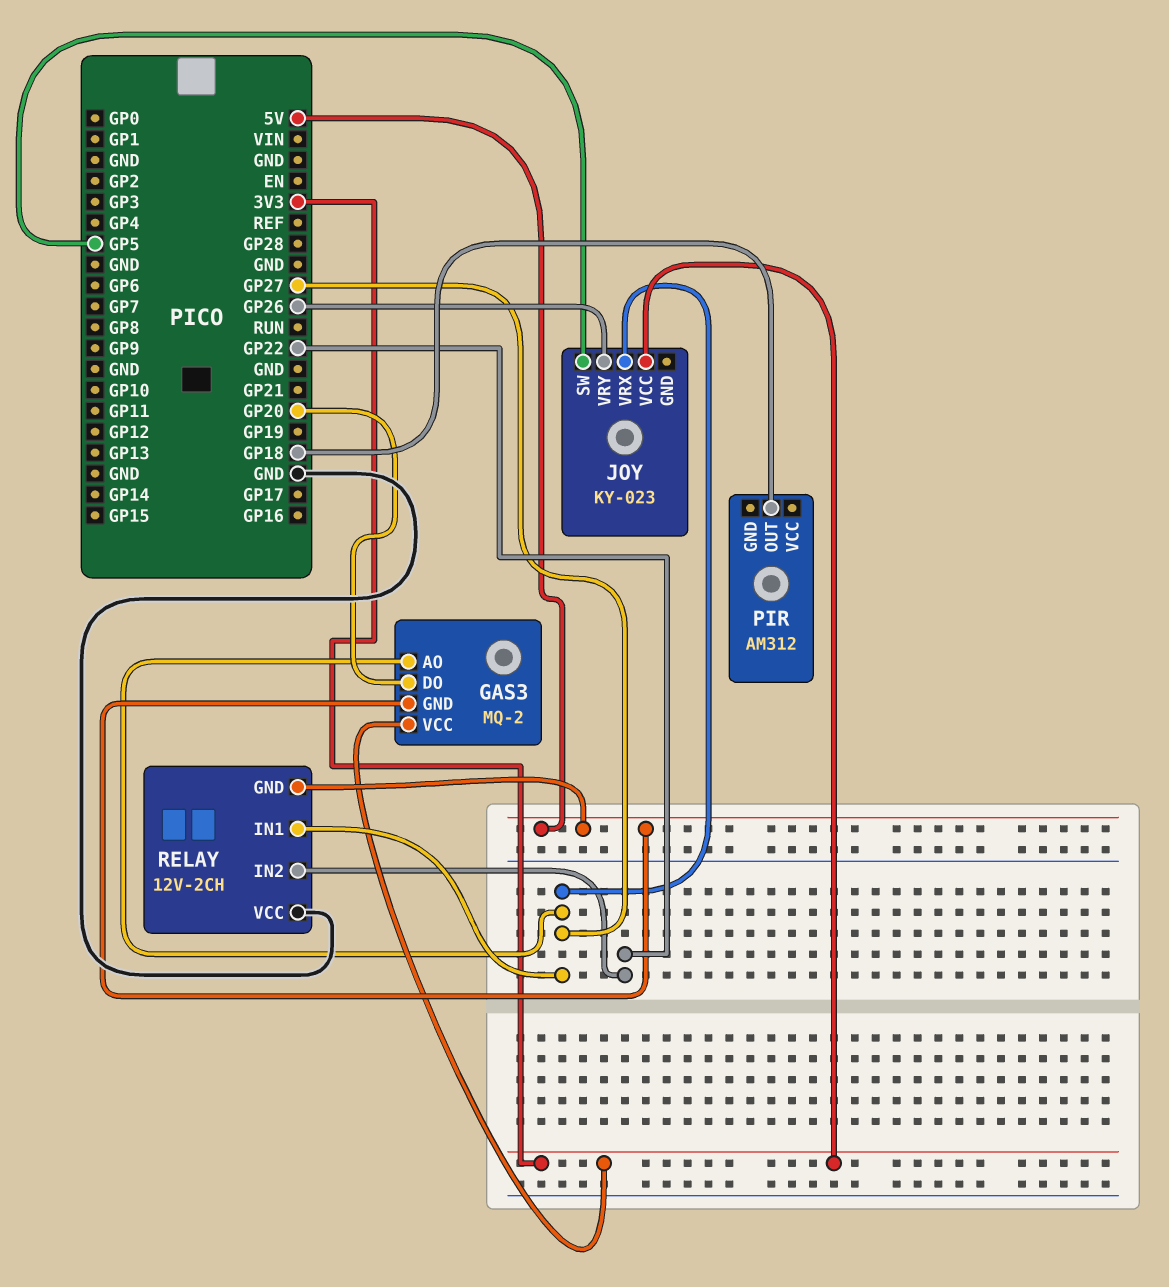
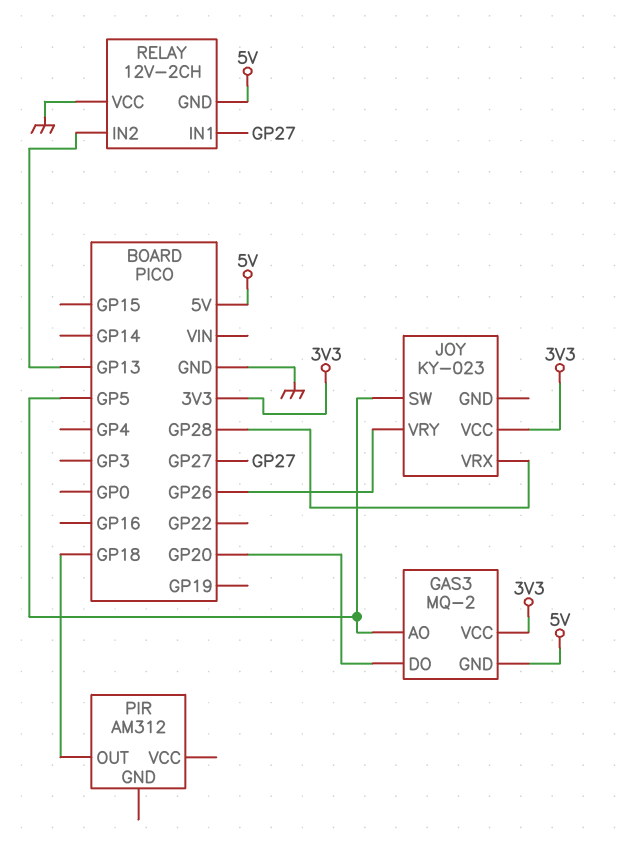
GAS3 pin AO: GP27 -> GP5
JOY pin VRX: GP27 -> GP28
RELAY pin IN2: GP22 -> GP13

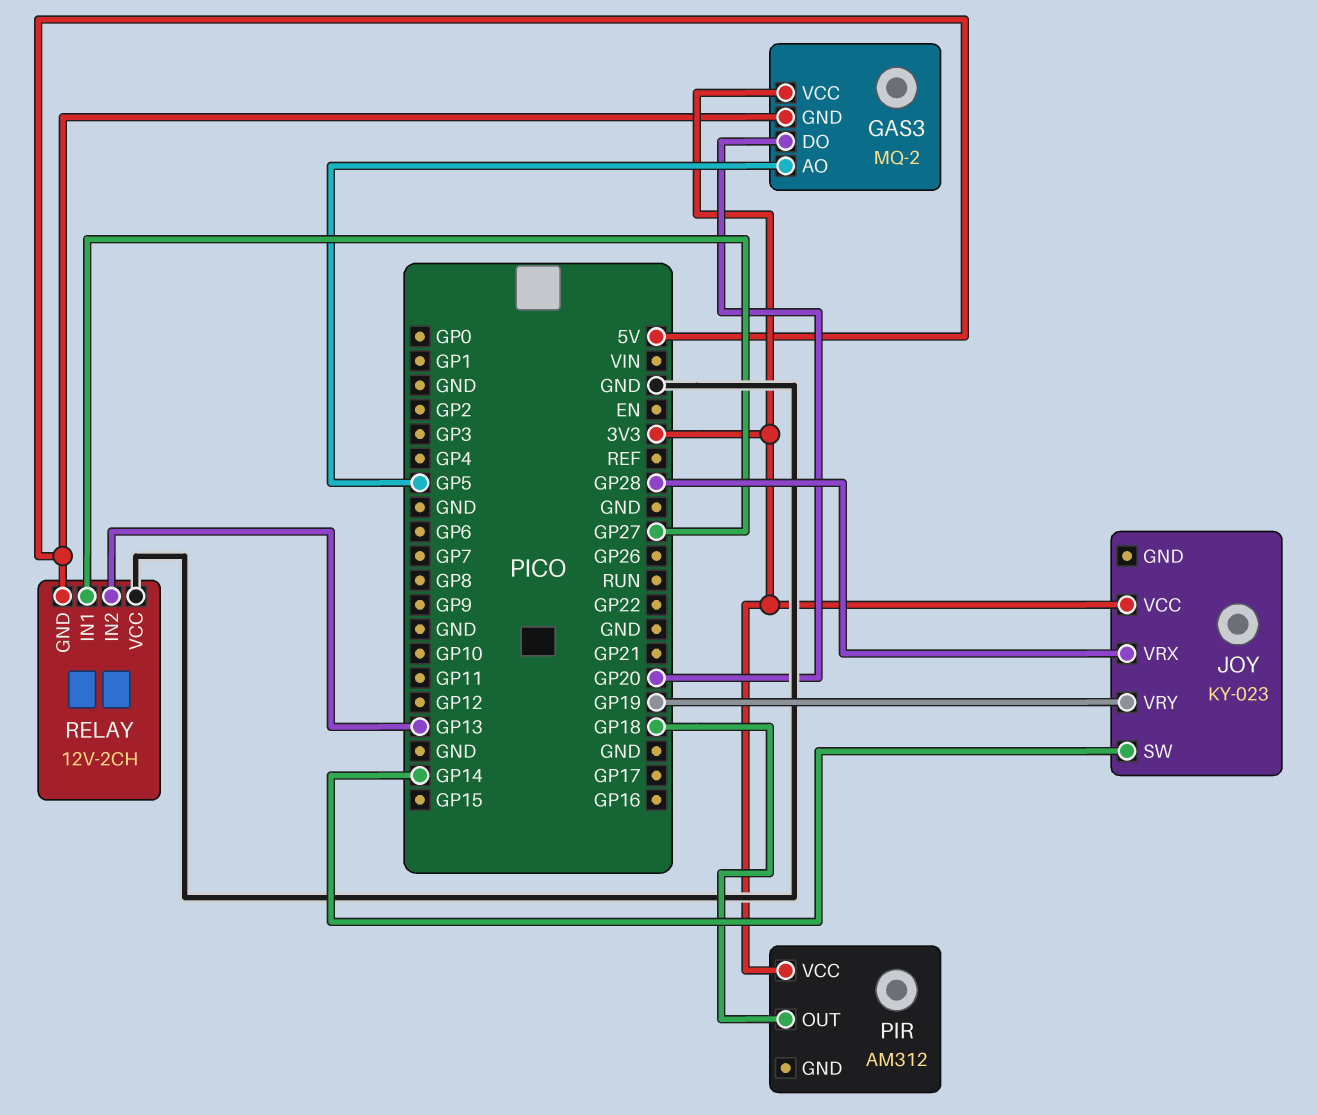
JOY pin SW: GP5 -> GP14
JOY pin VRY: GP26 -> GP19
PIR pin VCC: none -> 3V3

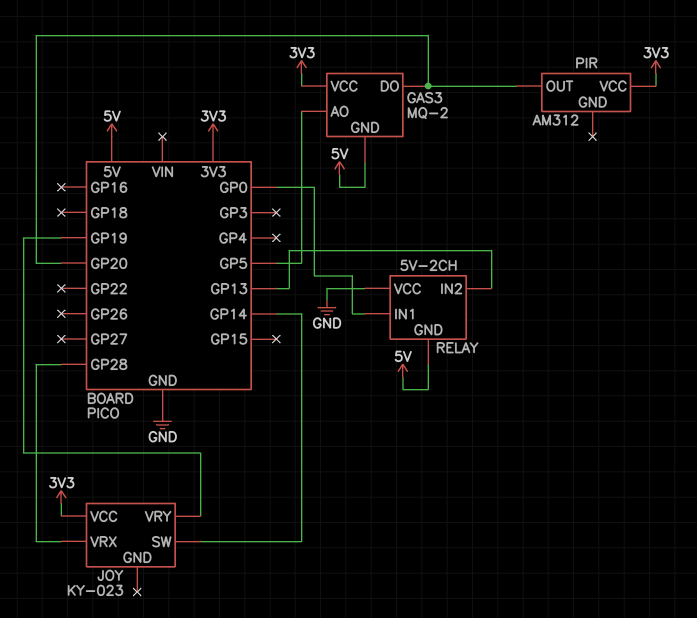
PIR pin OUT: GP18 -> GP20
RELAY: 12V-2CH -> 5V-2CH
RELAY pin IN1: GP27 -> GP0

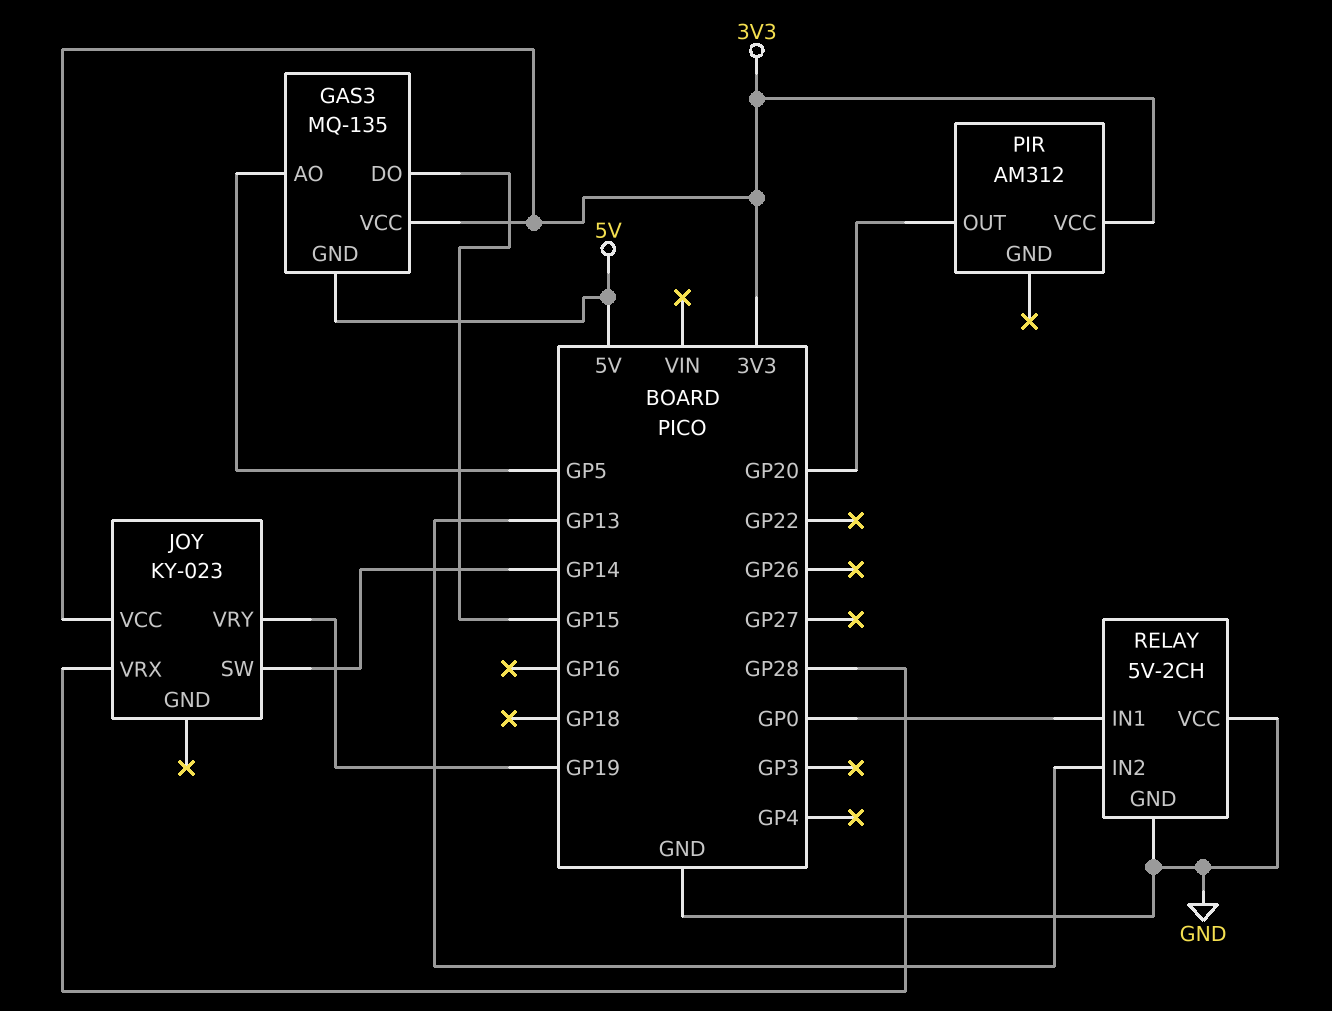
GAS3: MQ-2 -> MQ-135
GAS3 pin DO: GP20 -> GP15
RELAY pin GND: 5V -> GND

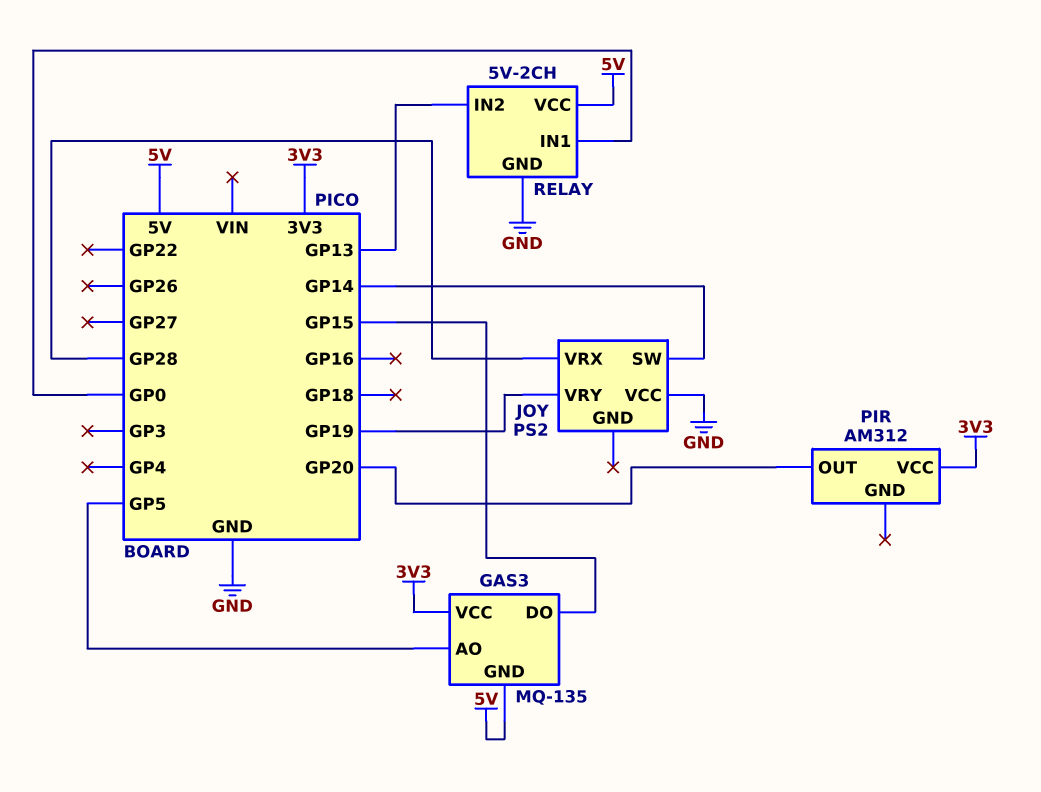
JOY: KY-023 -> PS2
JOY pin VCC: 3V3 -> GND
RELAY pin VCC: GND -> 5V

